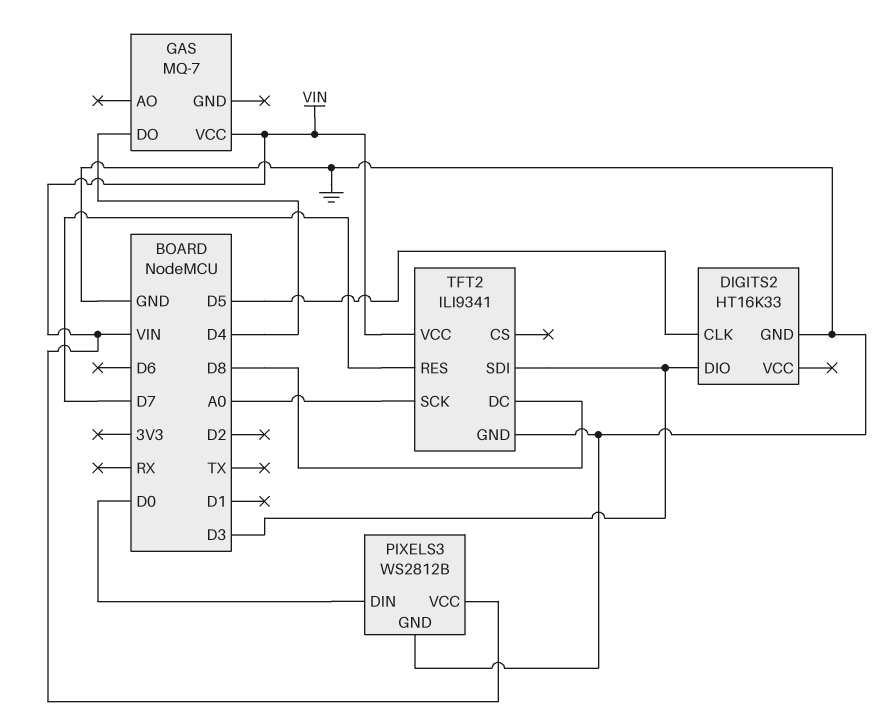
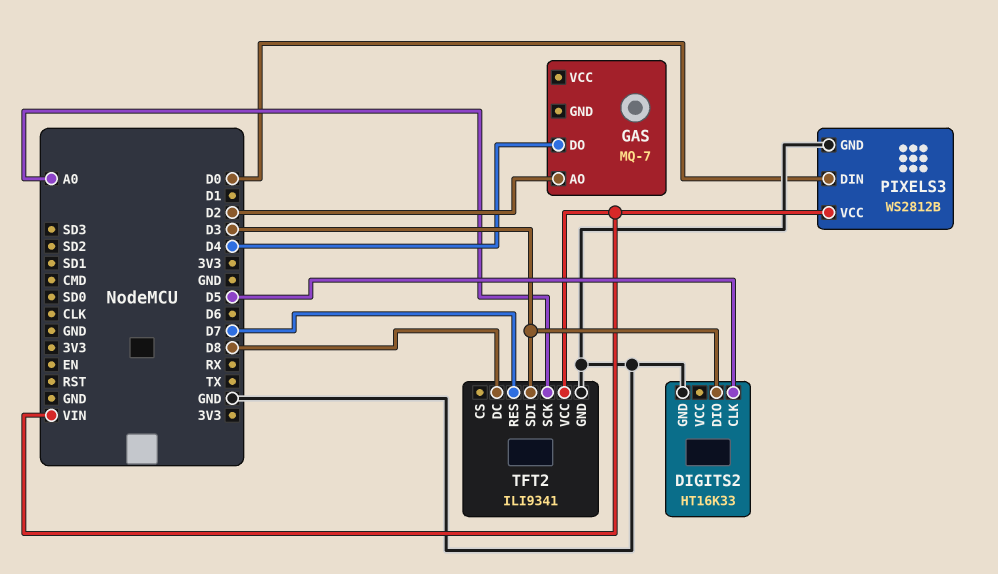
GAS pin AO: none -> D2
GAS pin VCC: VIN -> none

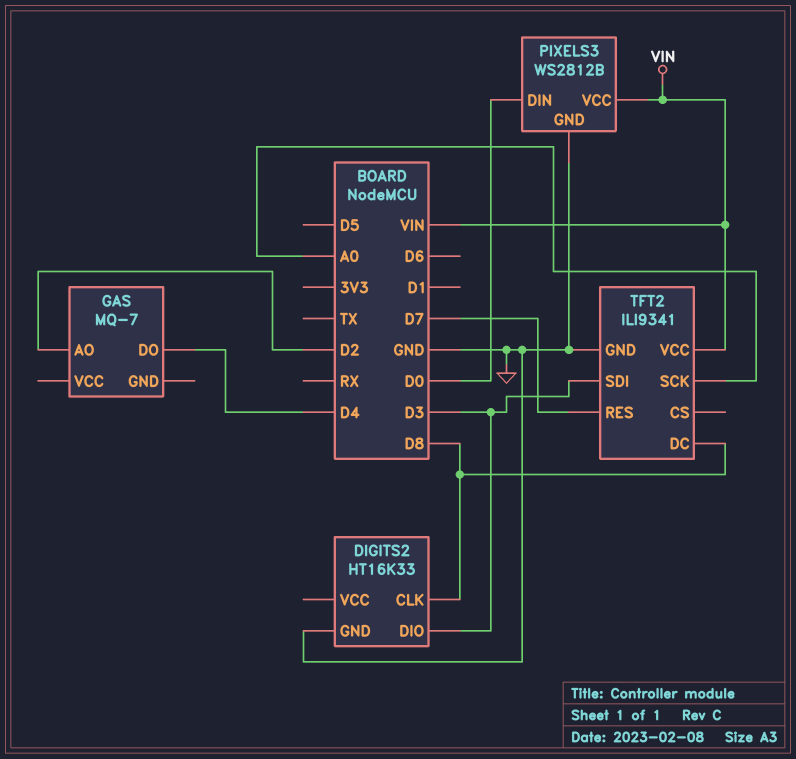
DIGITS2 pin CLK: D5 -> D8

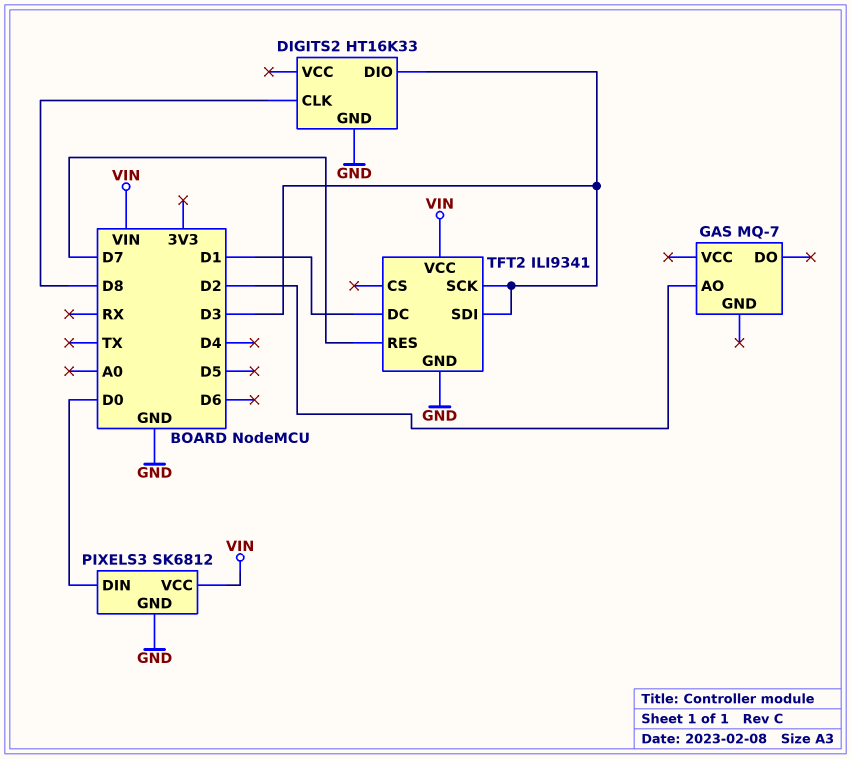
GAS pin DO: D4 -> none
PIXELS3: WS2812B -> SK6812
TFT2 pin DC: D8 -> D1
TFT2 pin SCK: A0 -> D3

